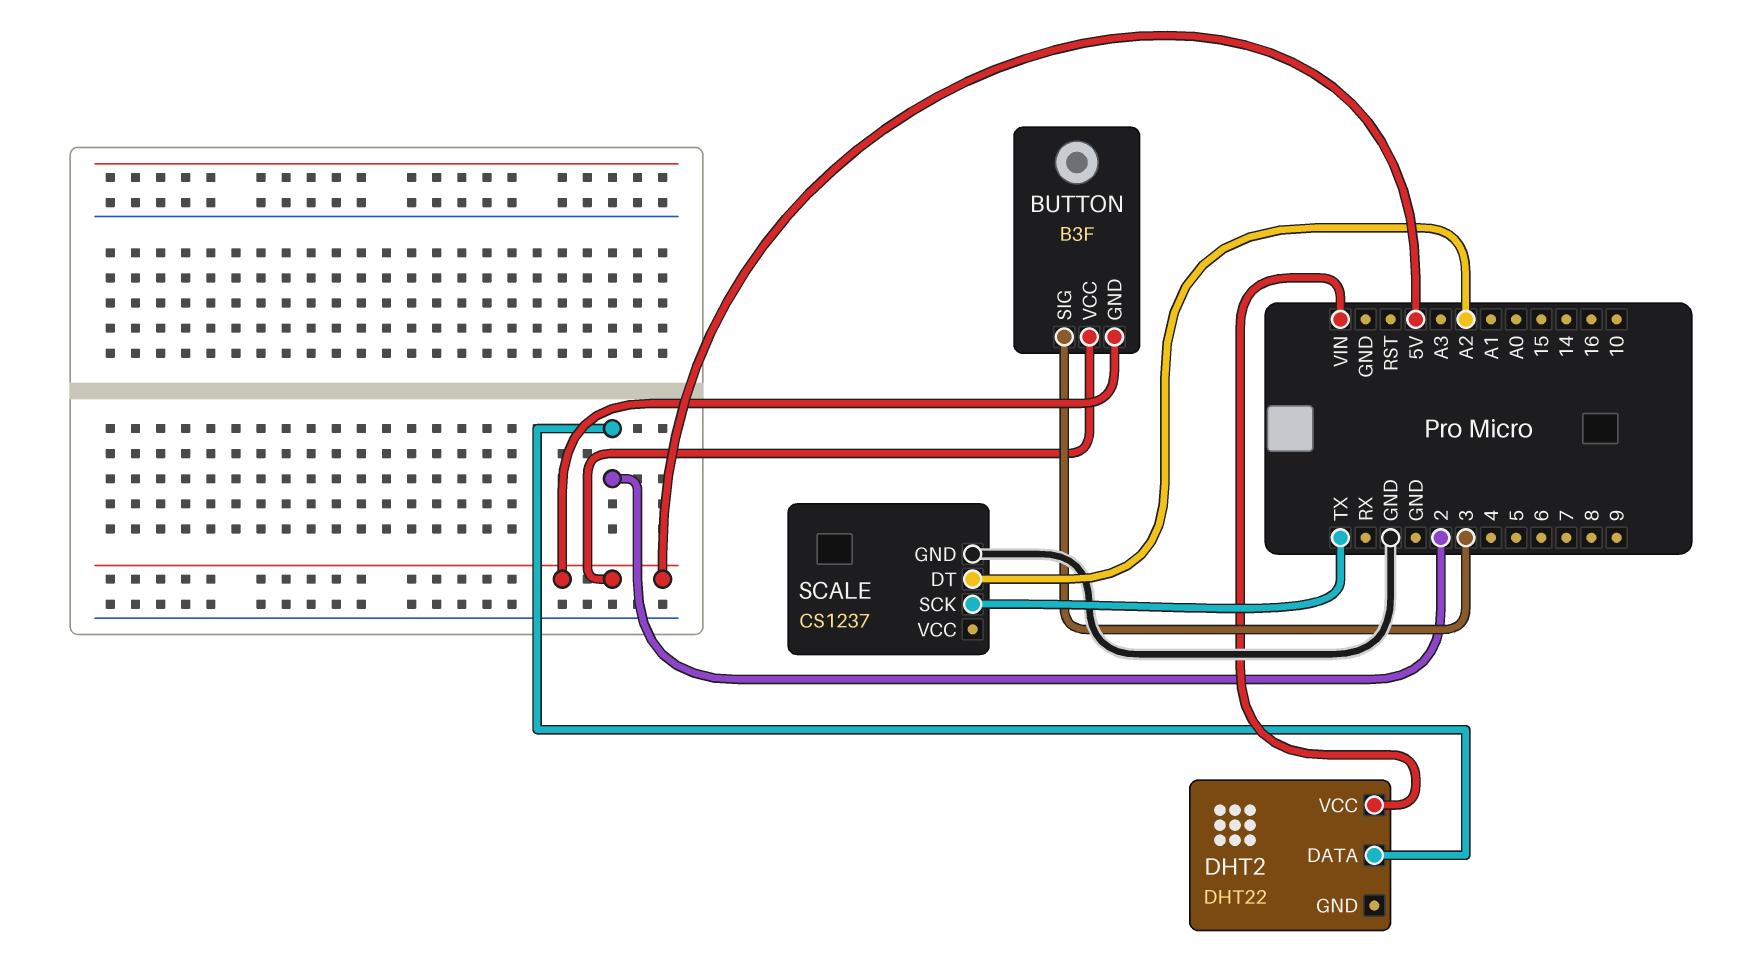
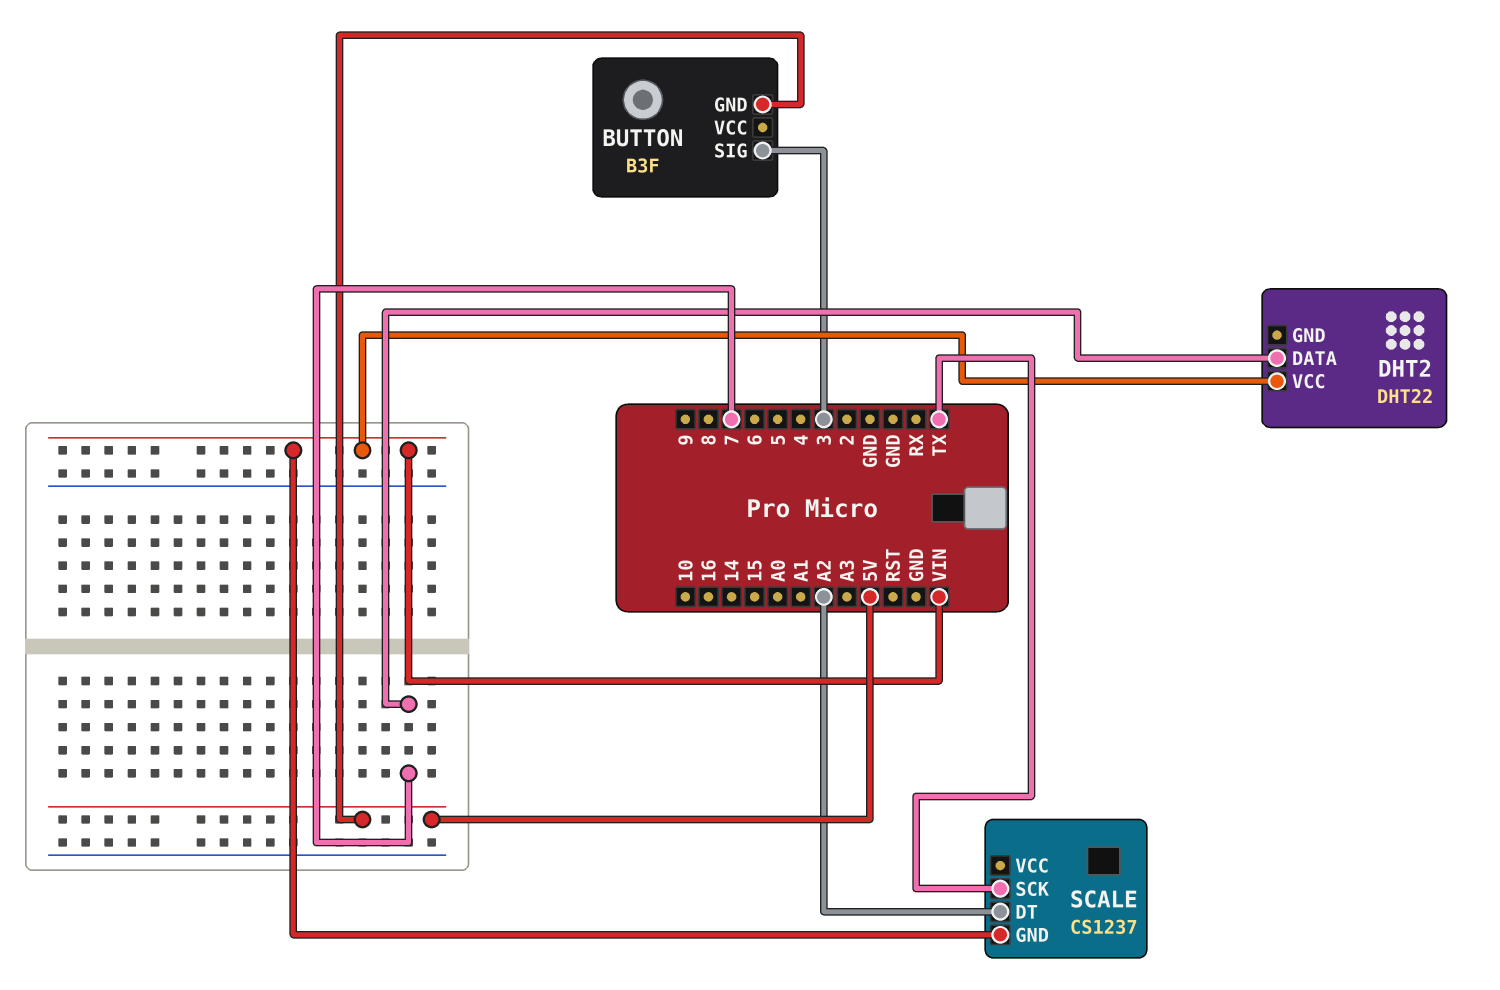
BUTTON pin VCC: 5V -> none
DHT2 pin DATA: 2 -> 7
SCALE pin GND: GND -> VIN

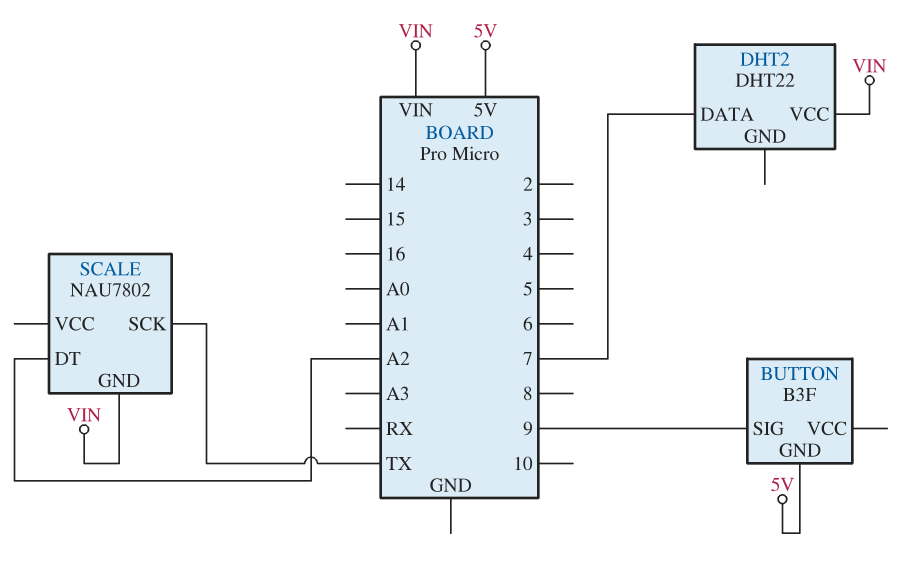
BUTTON pin SIG: 3 -> 9
SCALE: CS1237 -> NAU7802

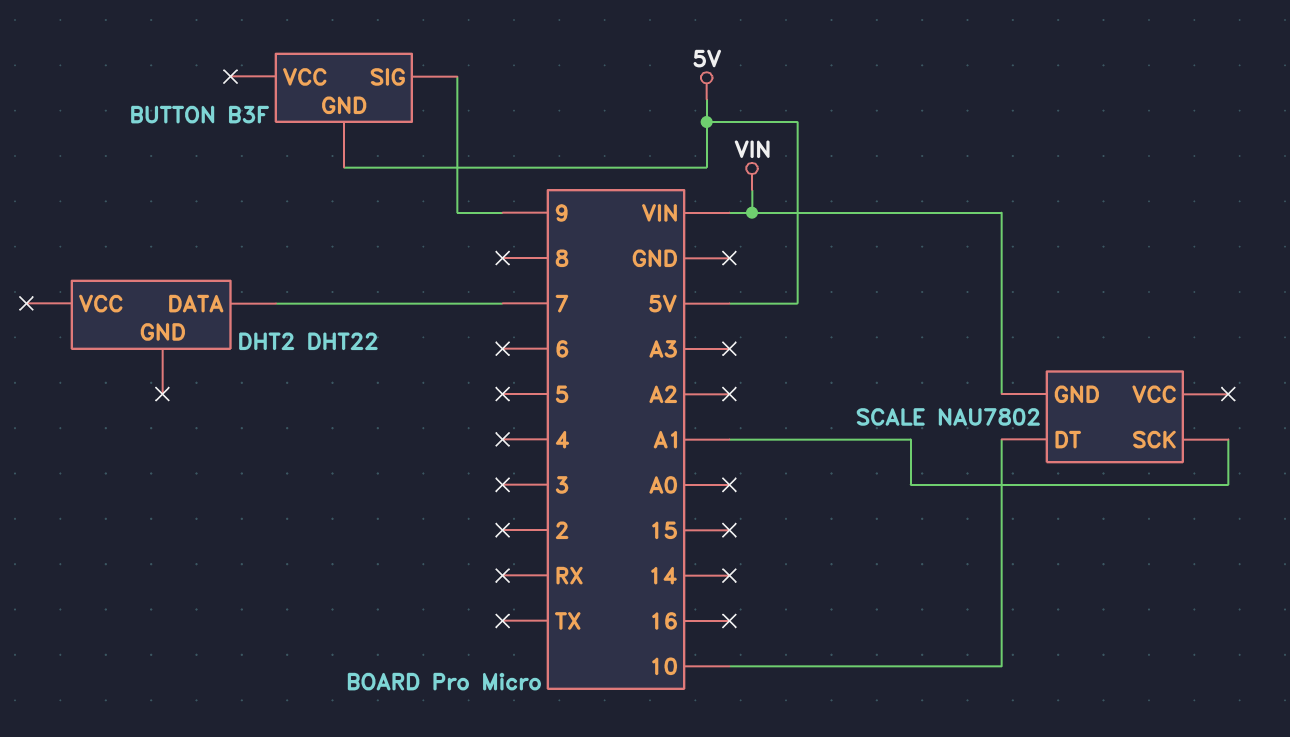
DHT2 pin VCC: VIN -> none
SCALE pin DT: A2 -> 10
SCALE pin SCK: TX -> A1

